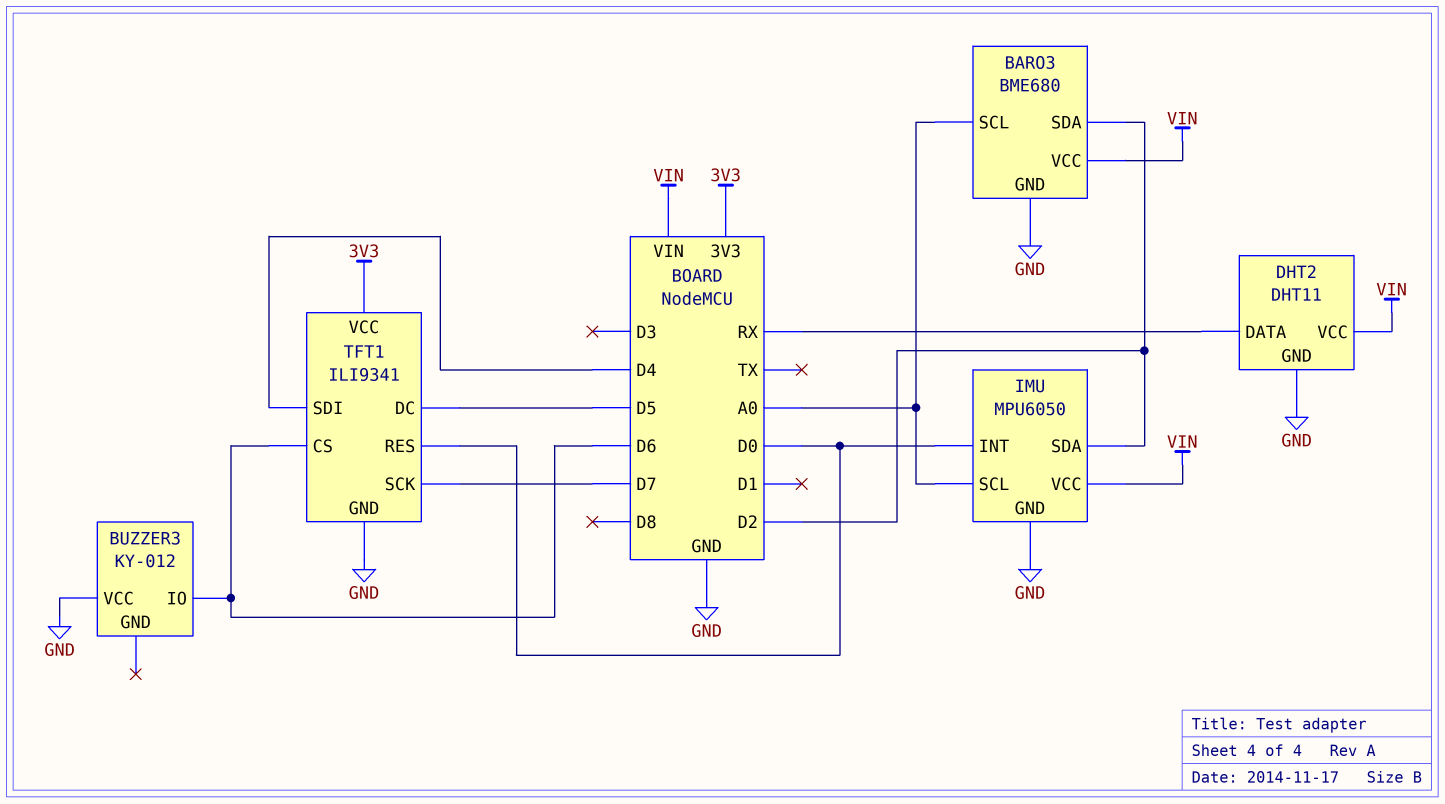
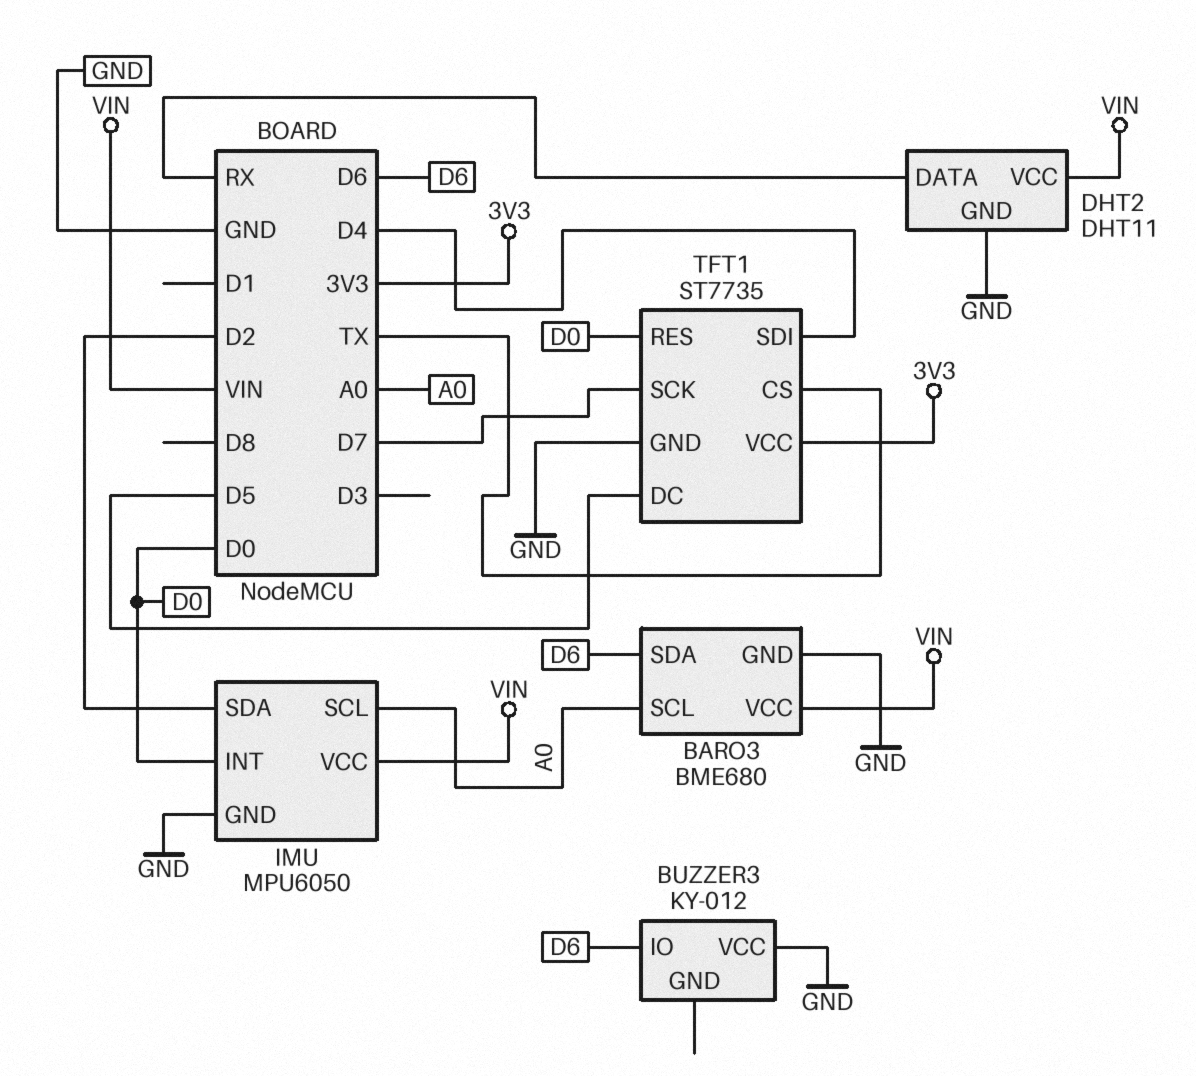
BARO3 pin SDA: D2 -> D6
TFT1: ILI9341 -> ST7735
TFT1 pin CS: D6 -> TX

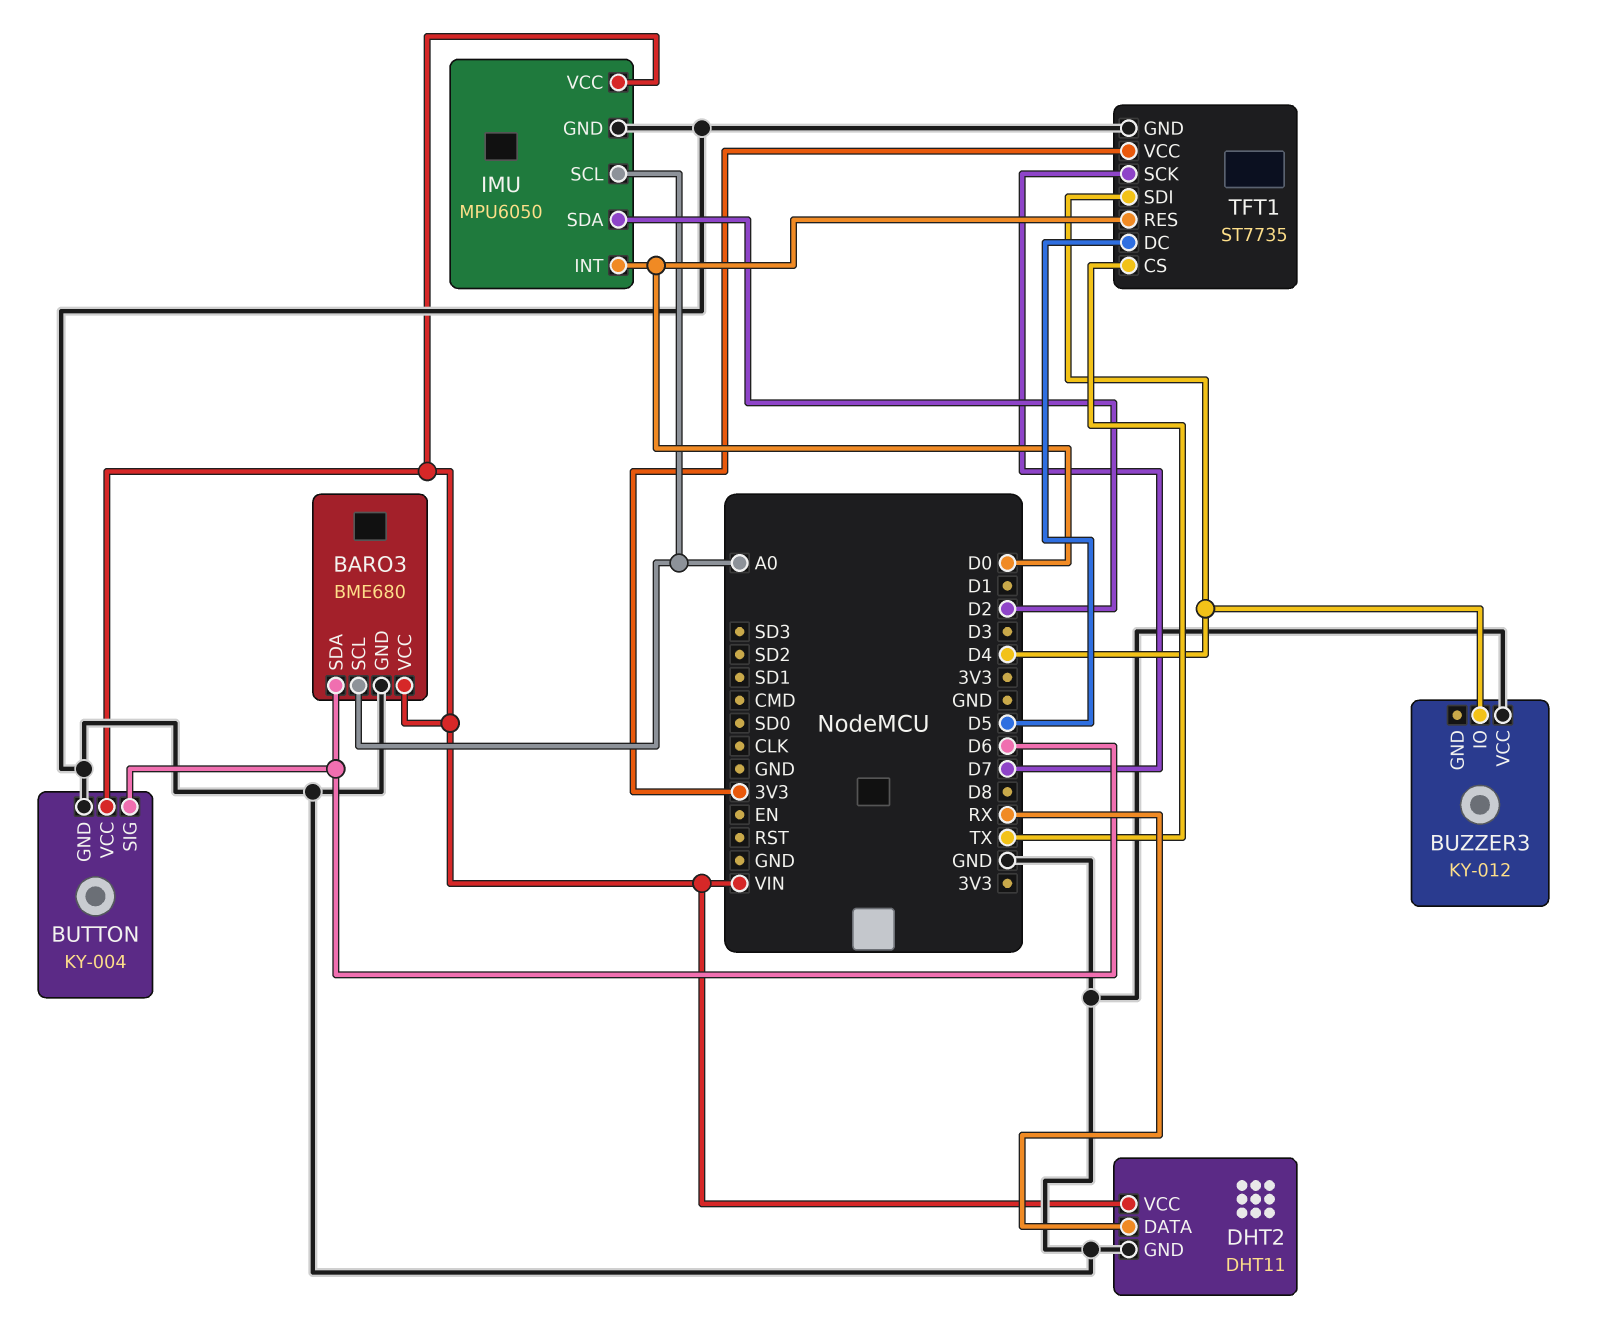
BUTTON: none -> KY-004
BUTTON pin GND: none -> GND
BUTTON pin SIG: none -> D6
BUTTON pin VCC: none -> VIN
BUZZER3 pin IO: D6 -> D4

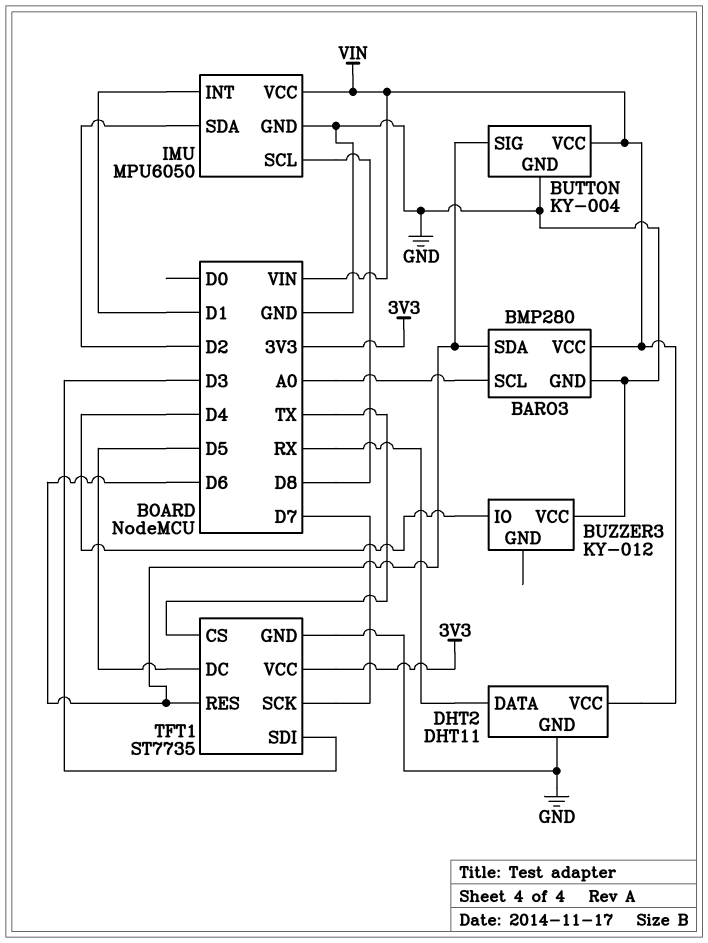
BARO3: BME680 -> BMP280
IMU pin INT: D0 -> D1
IMU pin SCL: A0 -> D8
TFT1 pin RES: D0 -> D6
TFT1 pin SDI: D4 -> D3

